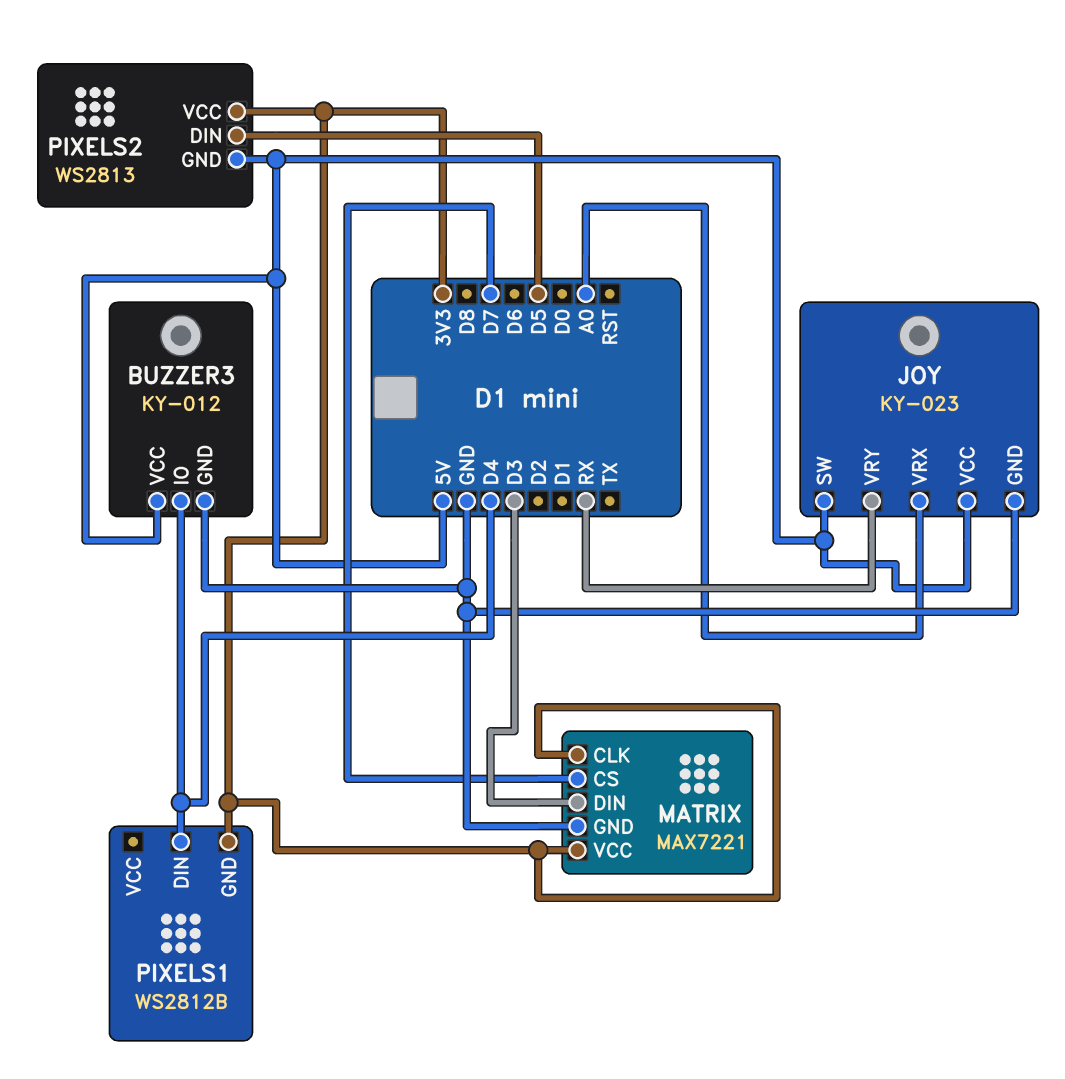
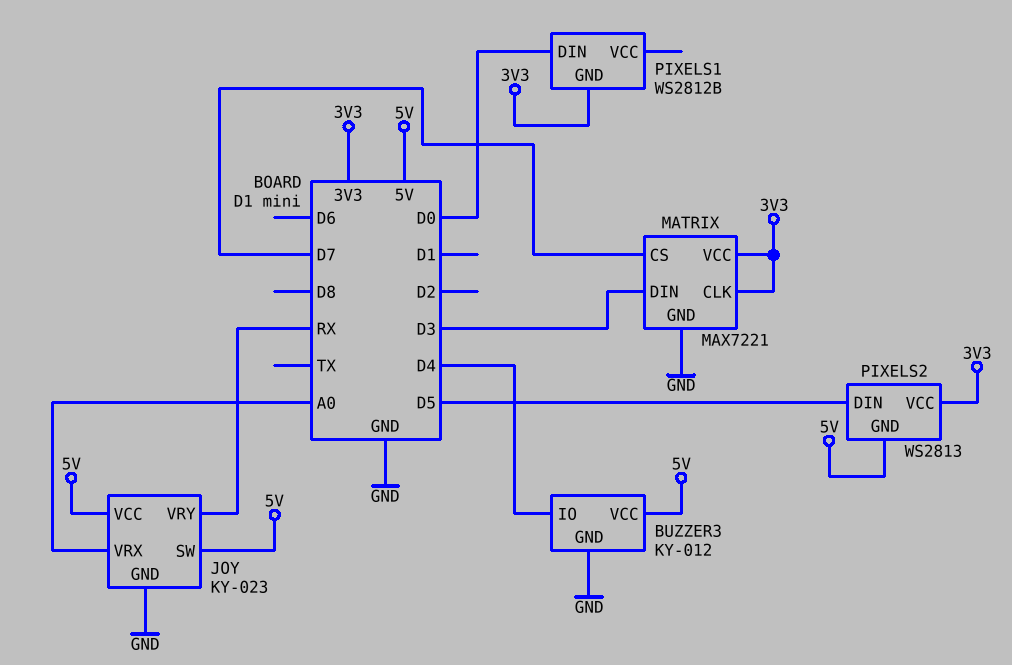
PIXELS1 pin DIN: D4 -> D0

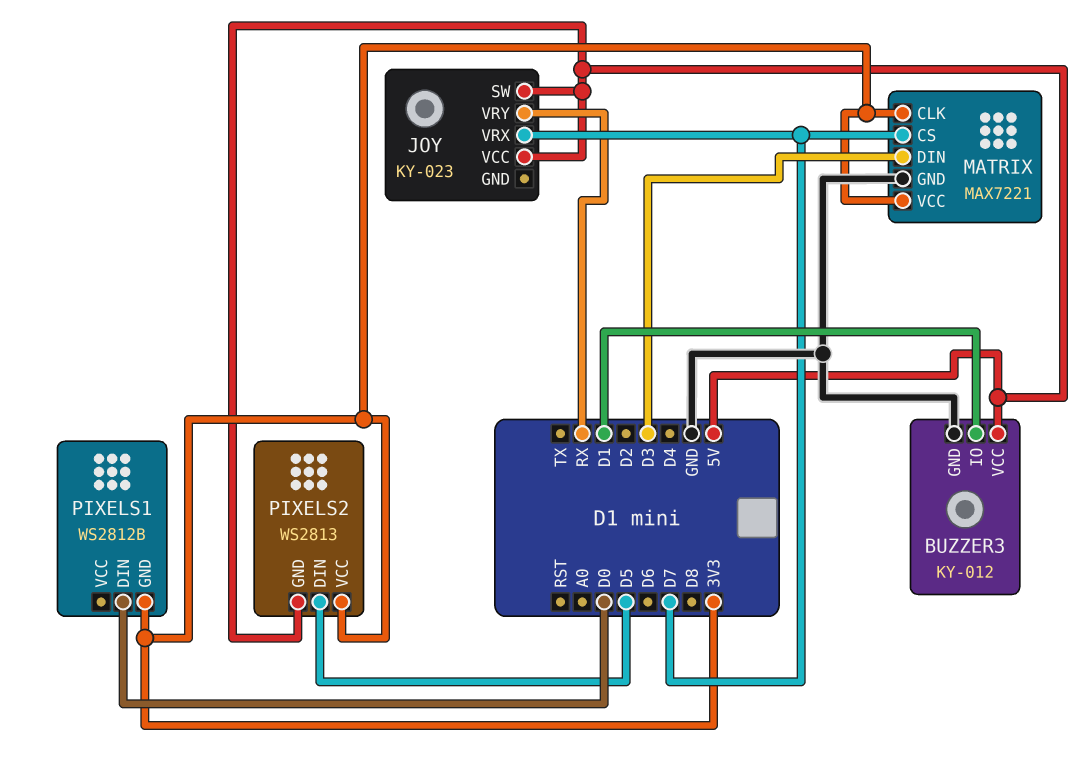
BUZZER3 pin IO: D4 -> D1
JOY pin GND: GND -> none
JOY pin VRX: A0 -> D7

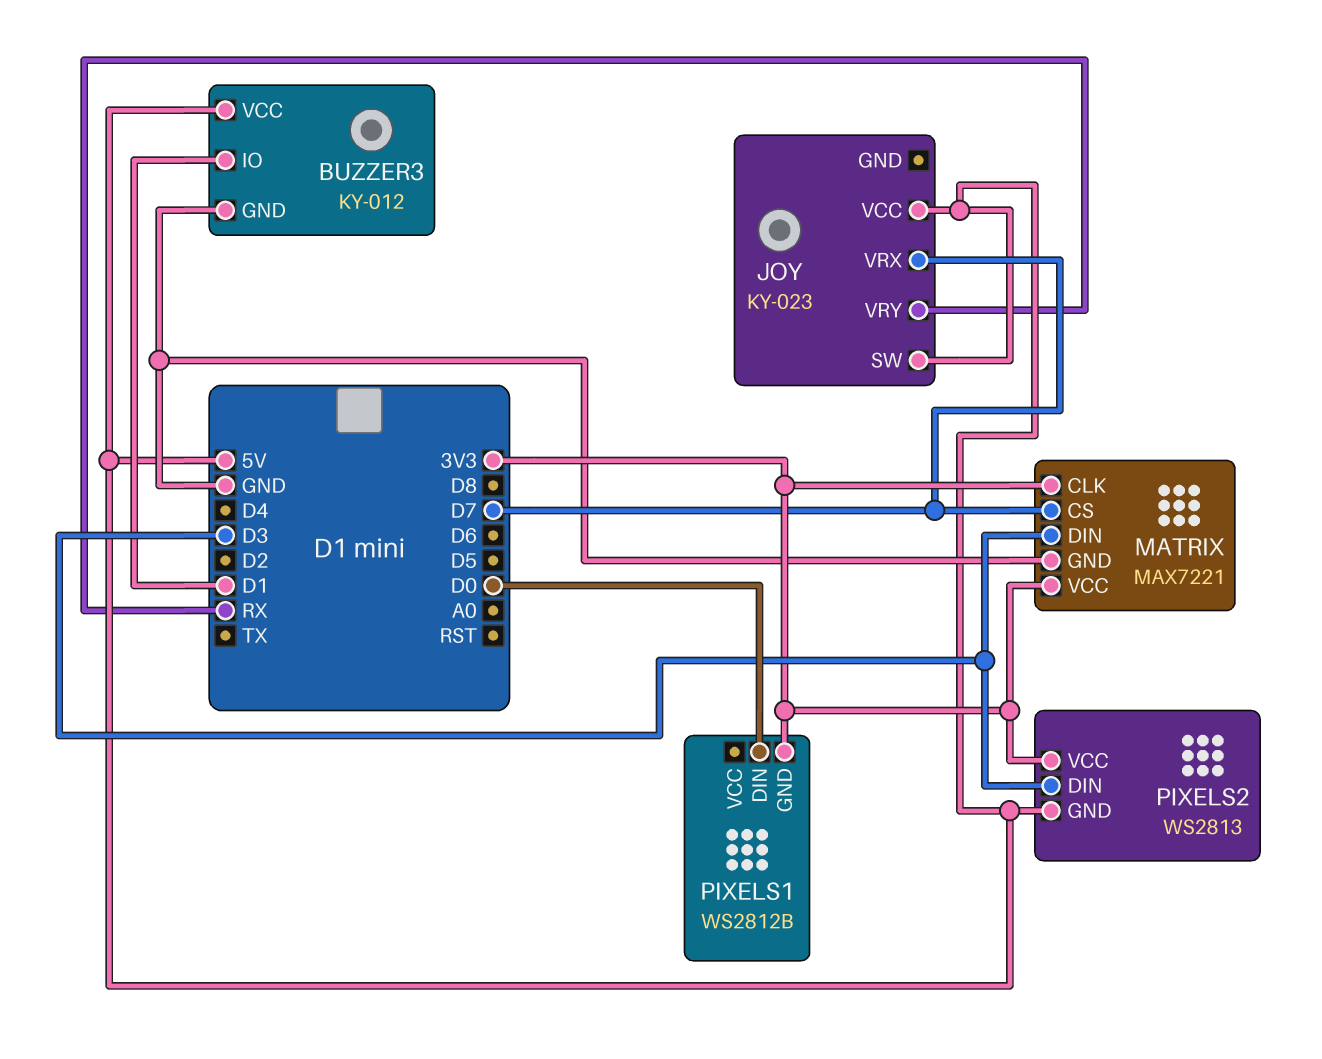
PIXELS2 pin DIN: D5 -> D3

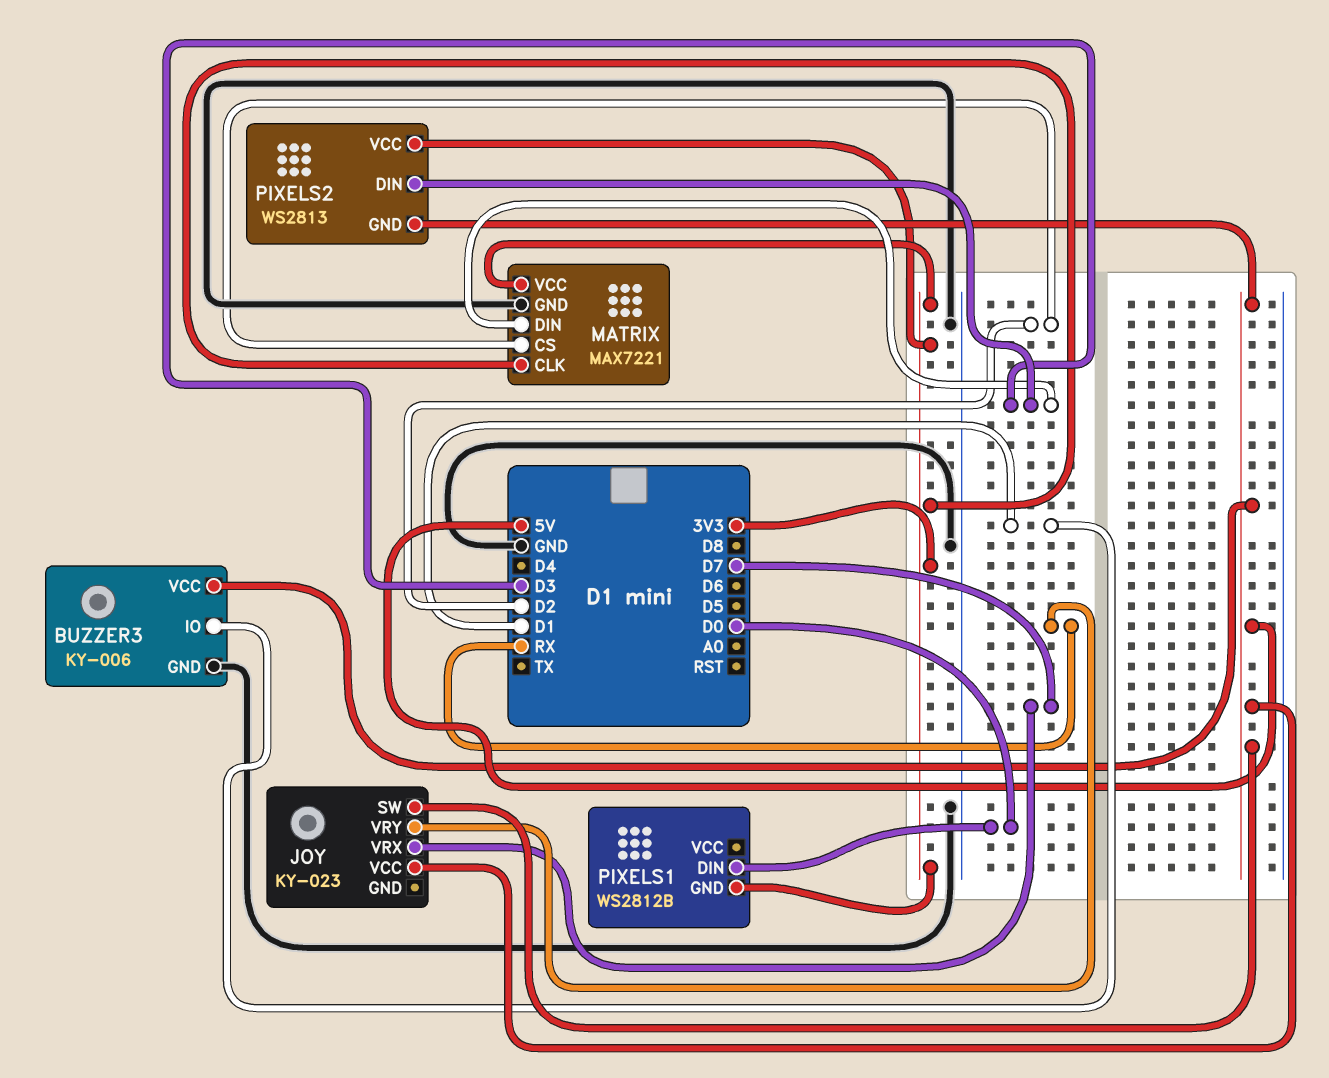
BUZZER3: KY-012 -> KY-006
MATRIX pin CS: D7 -> D2

